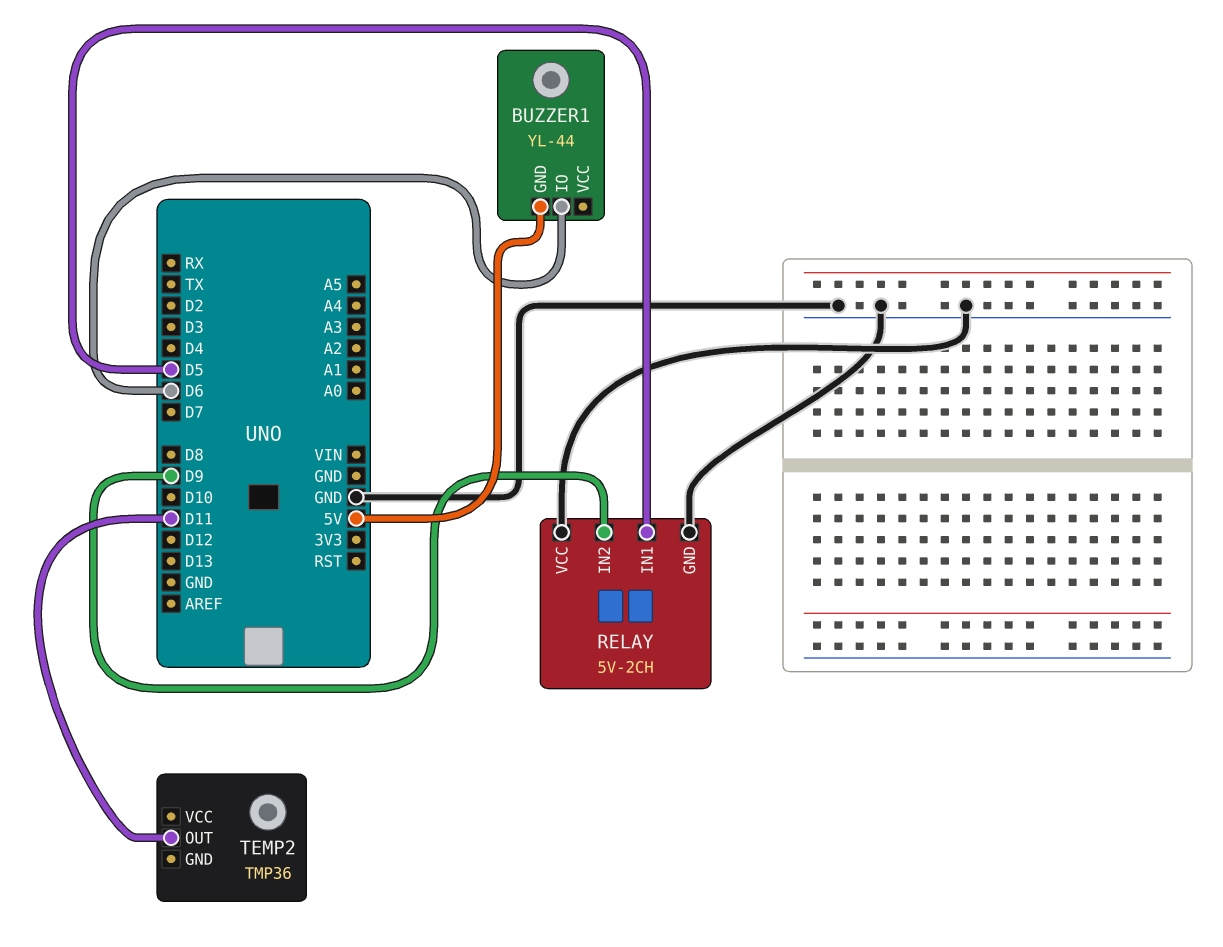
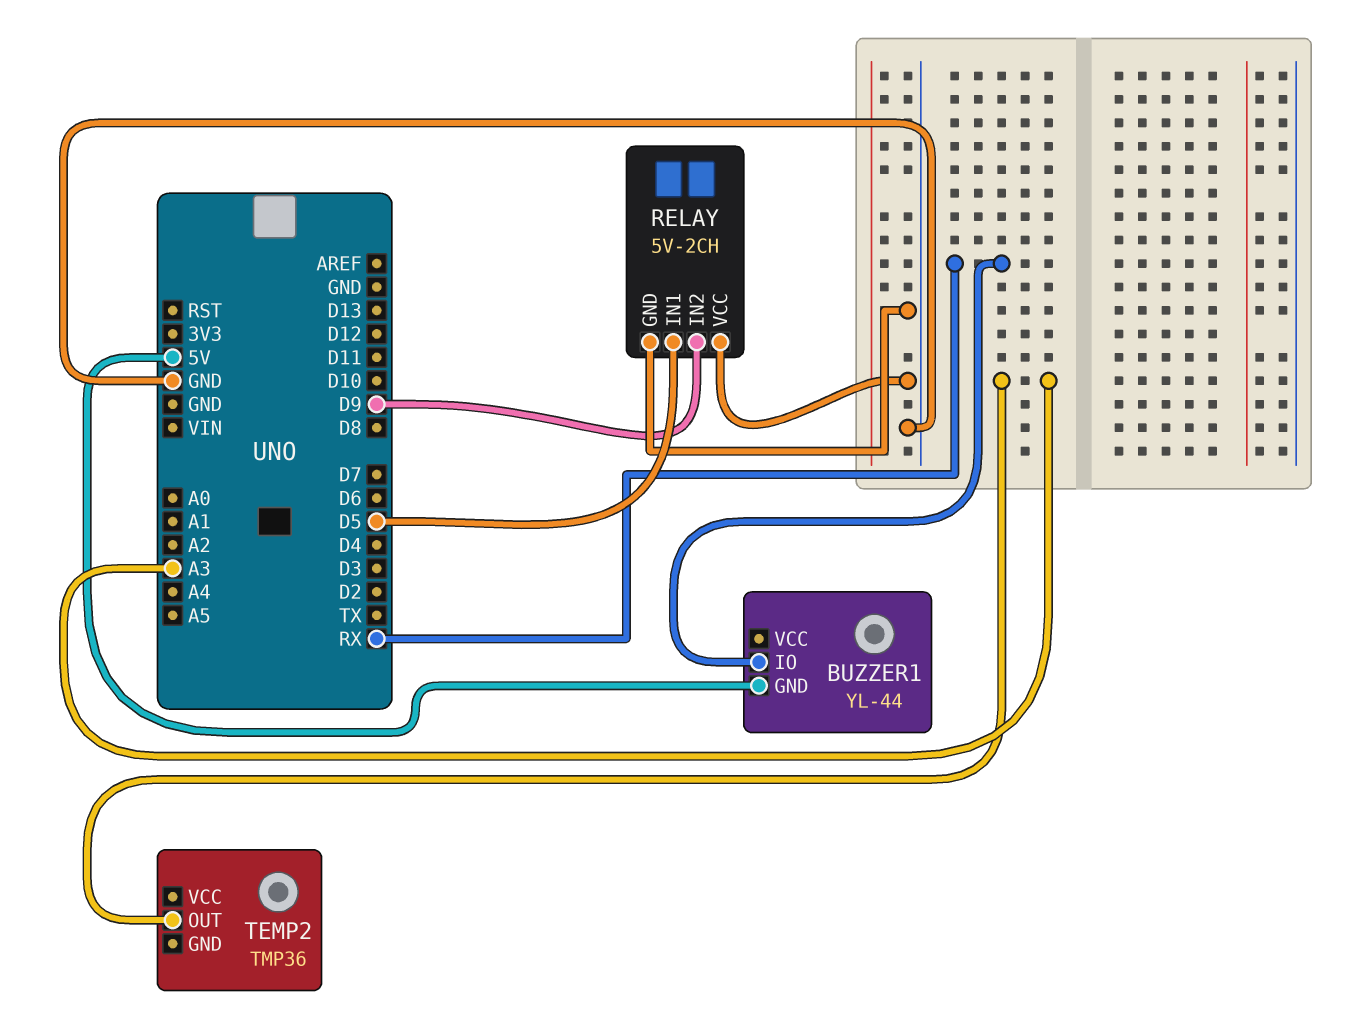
BUZZER1 pin IO: D6 -> RX
TEMP2 pin OUT: D11 -> A3

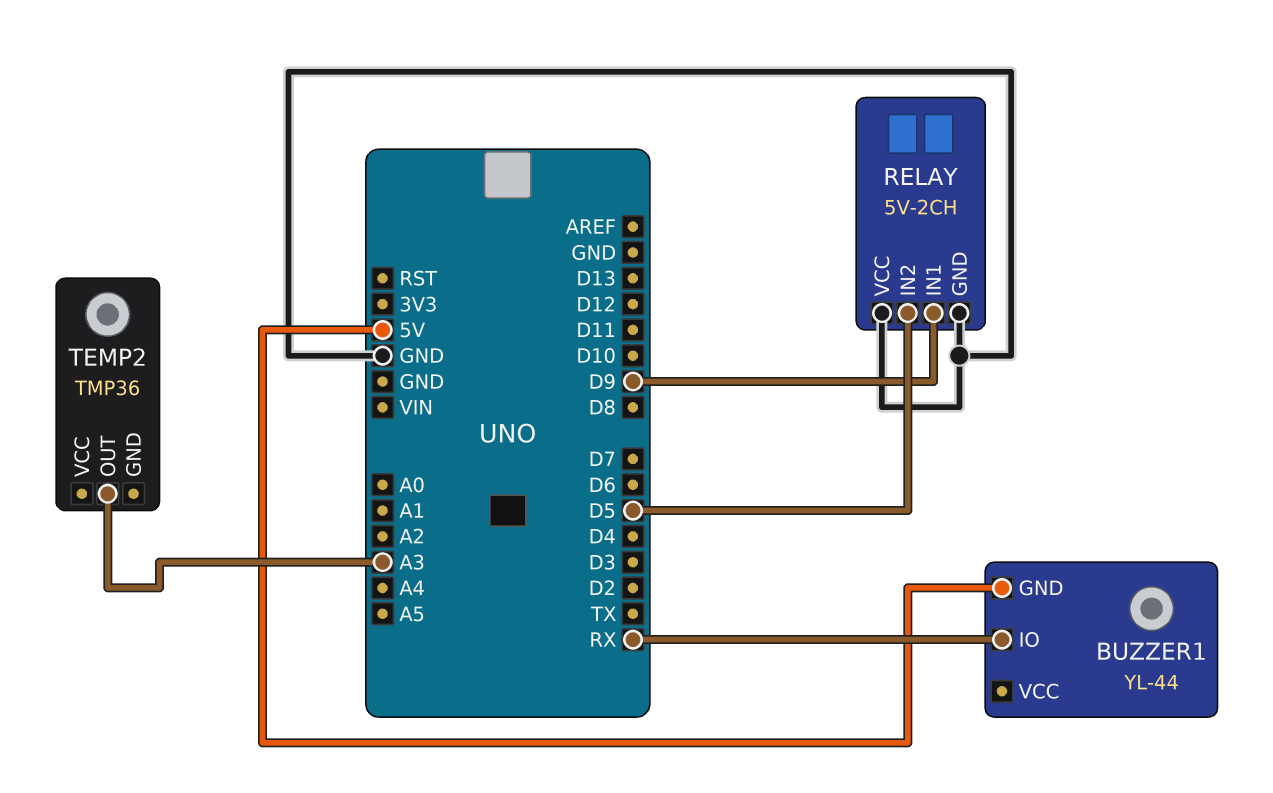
RELAY pin IN1: D5 -> D9
RELAY pin IN2: D9 -> D5

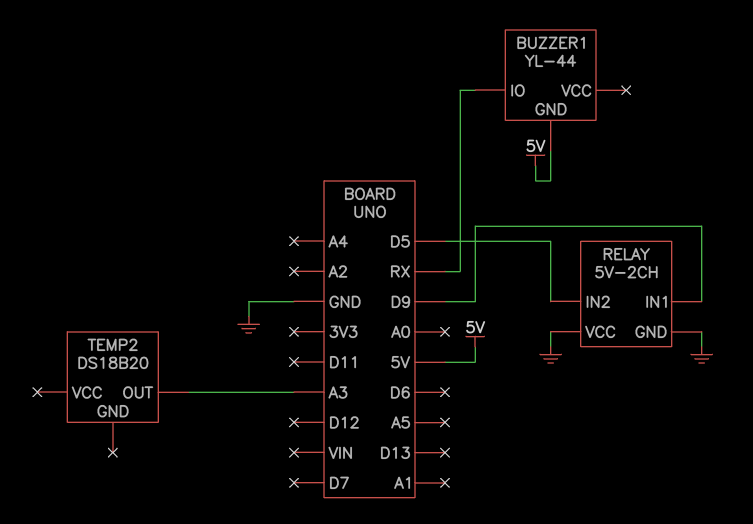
TEMP2: TMP36 -> DS18B20

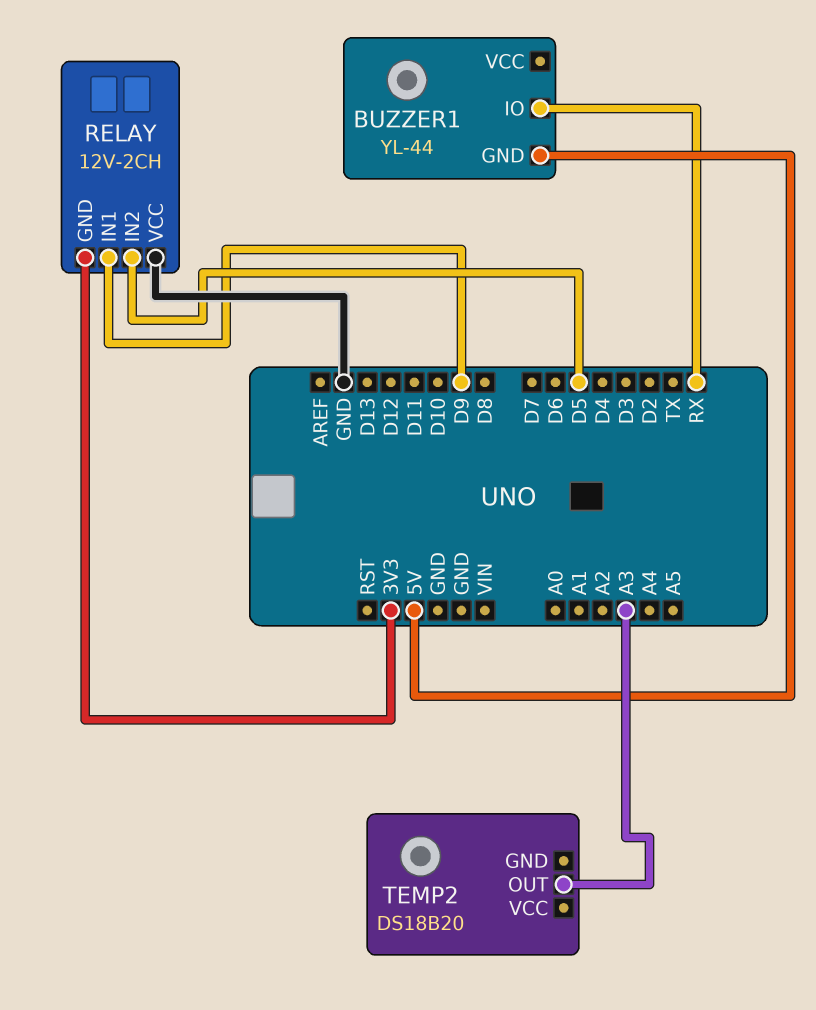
RELAY: 5V-2CH -> 12V-2CH
RELAY pin GND: GND -> 3V3

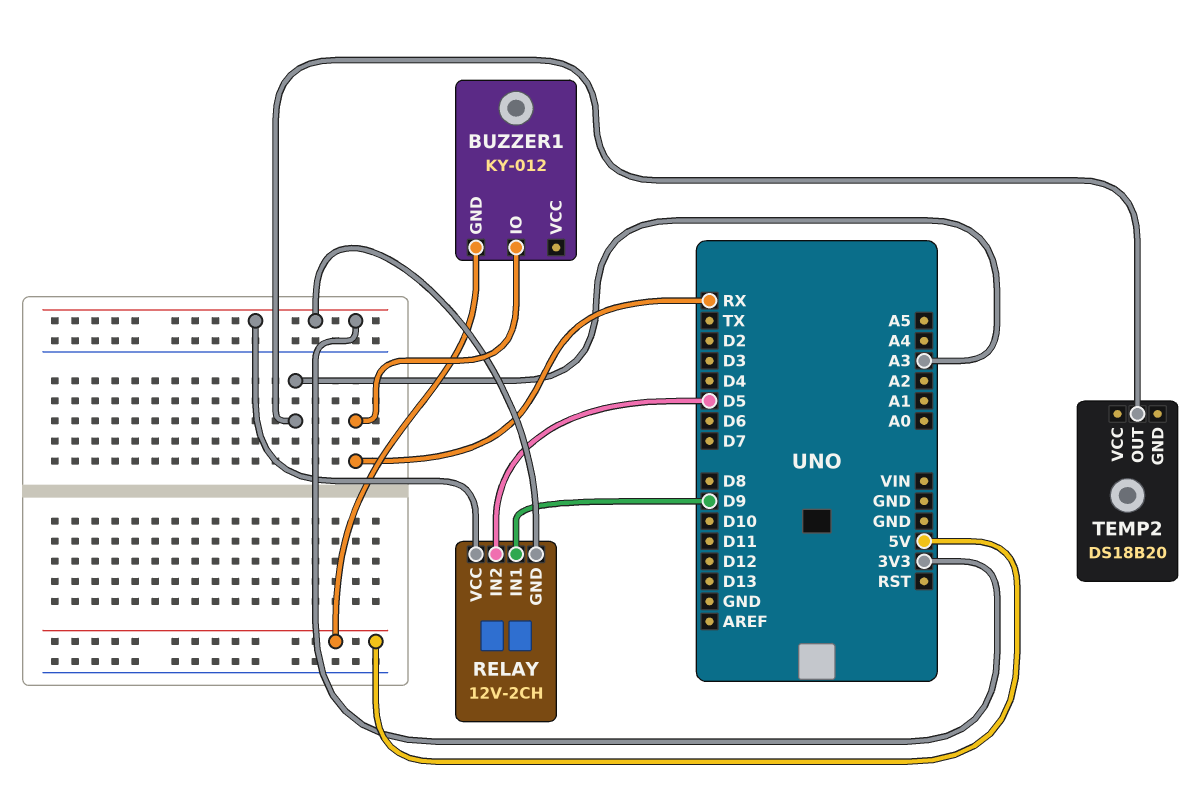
BUZZER1: YL-44 -> KY-012
RELAY pin VCC: GND -> 3V3

